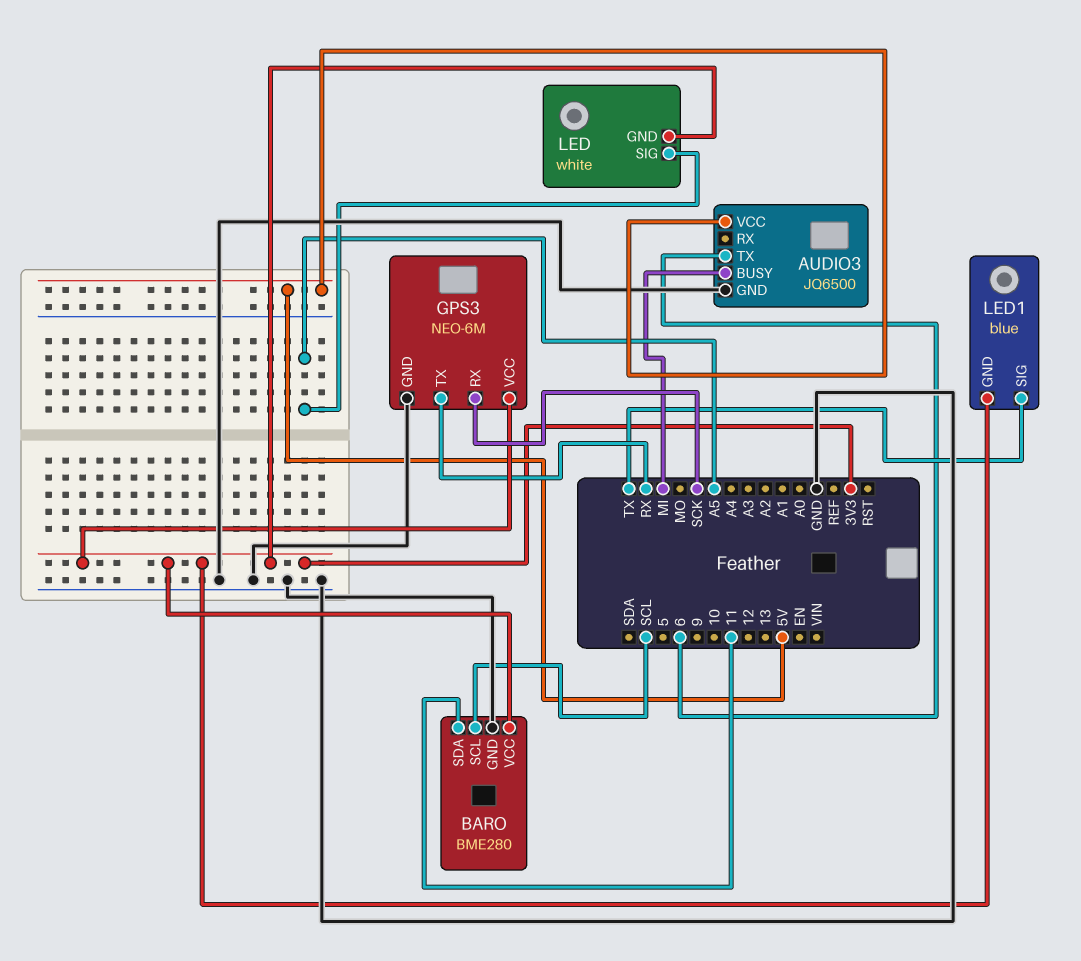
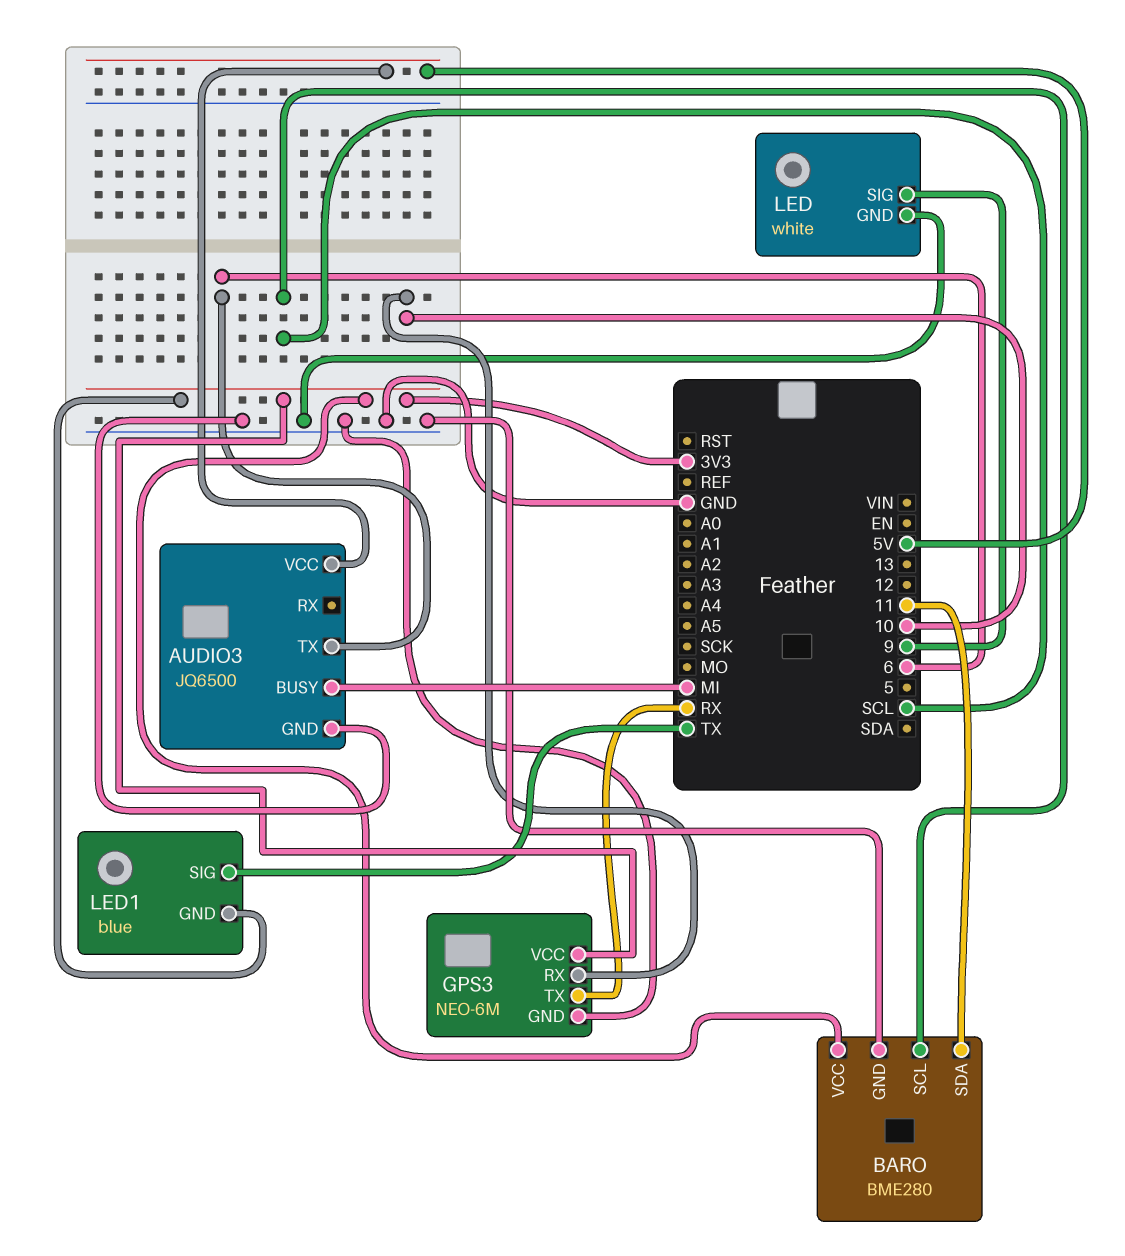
GPS3 pin RX: SCK -> 10
LED pin GND: 3V3 -> GND
LED pin SIG: A5 -> 9

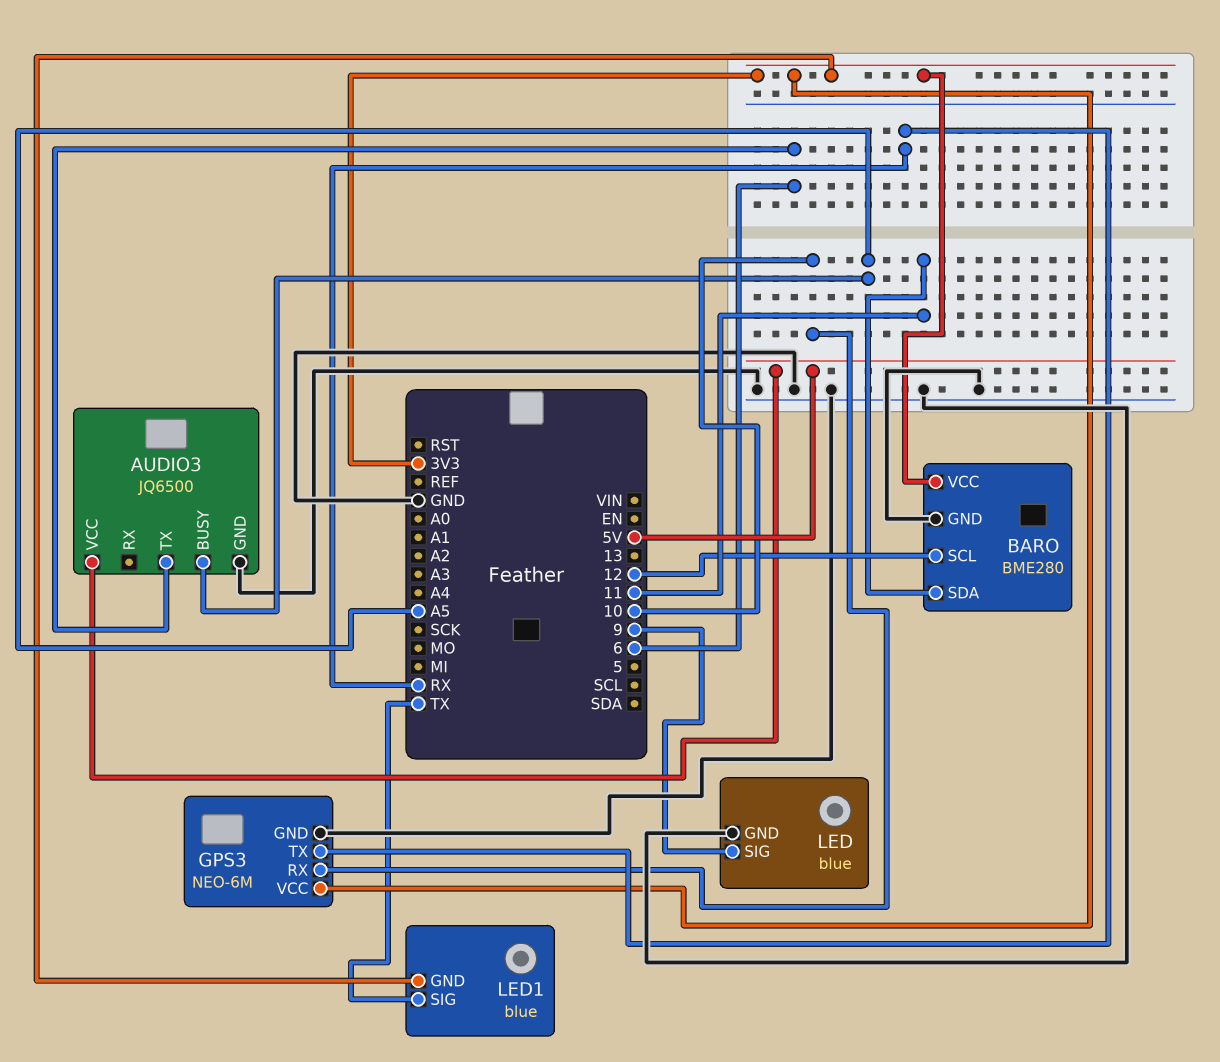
AUDIO3 pin BUSY: MI -> A5
BARO pin SCL: SCL -> 12
LED: white -> blue

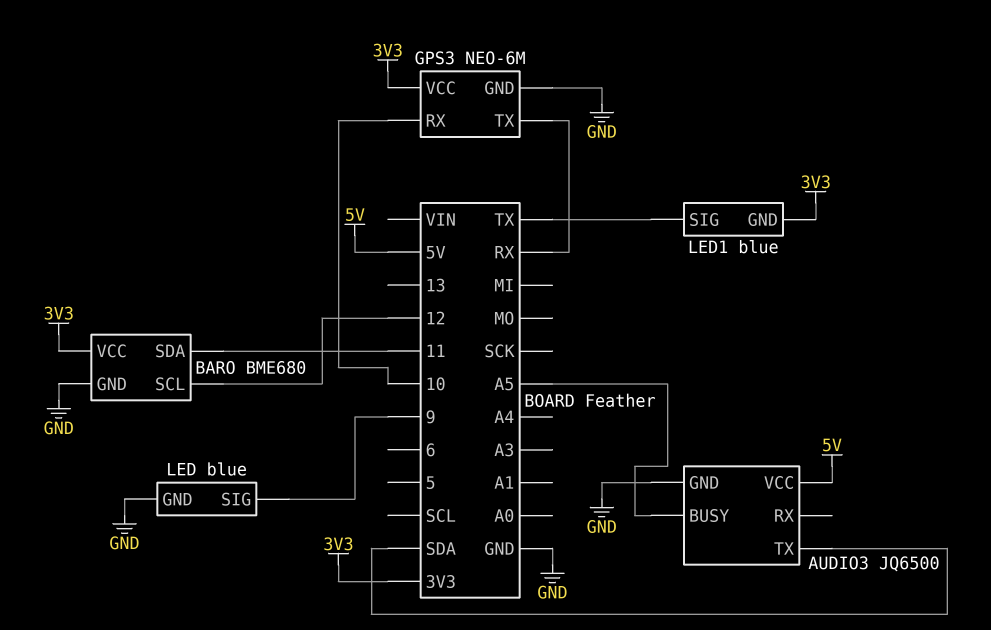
AUDIO3 pin TX: 6 -> SDA
BARO: BME280 -> BME680

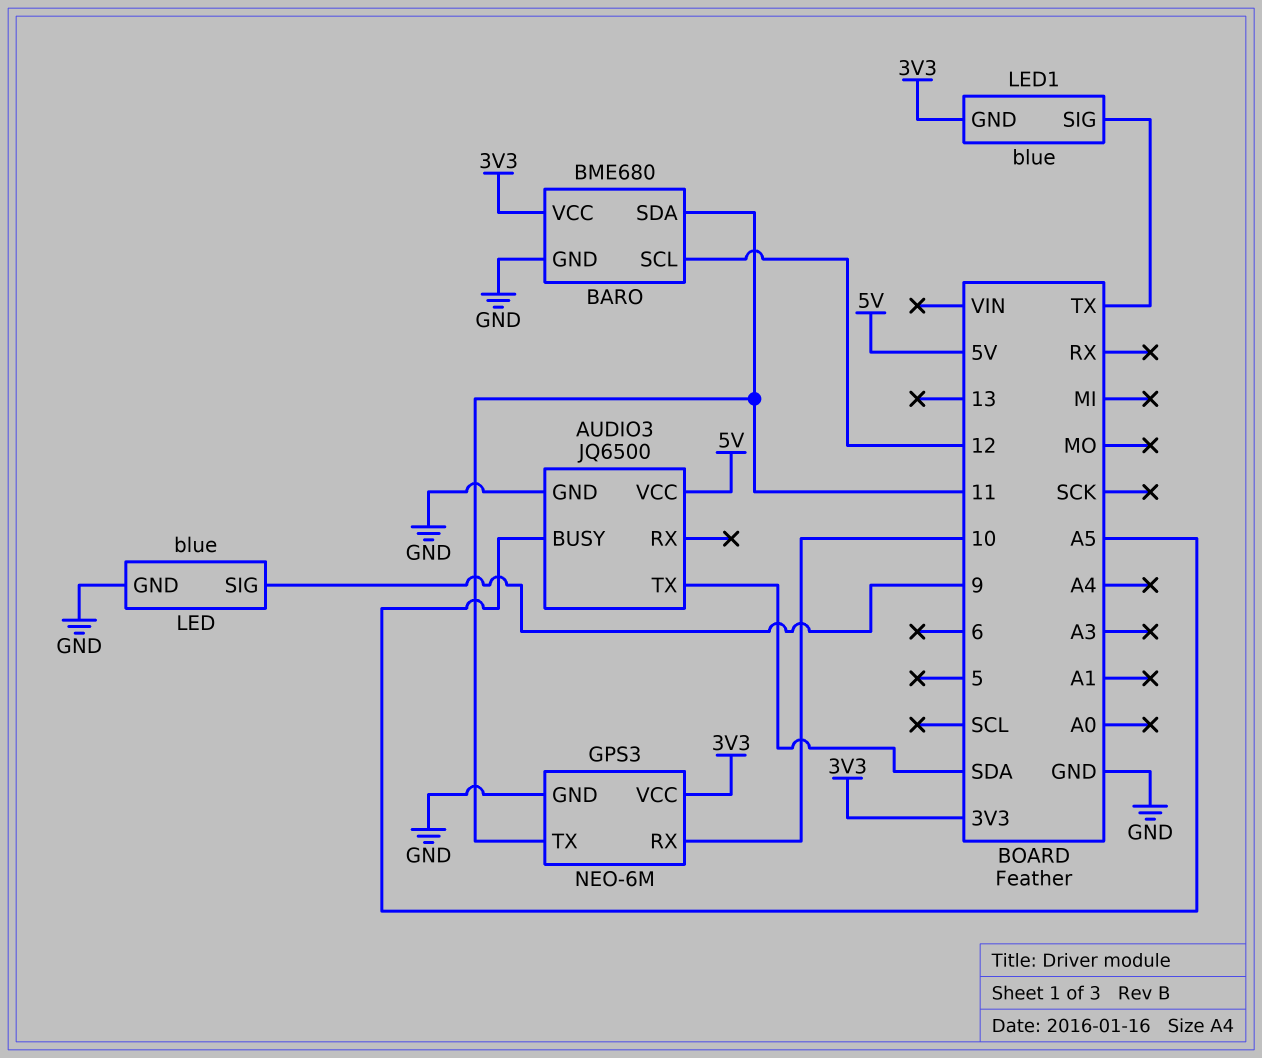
GPS3 pin TX: RX -> 11

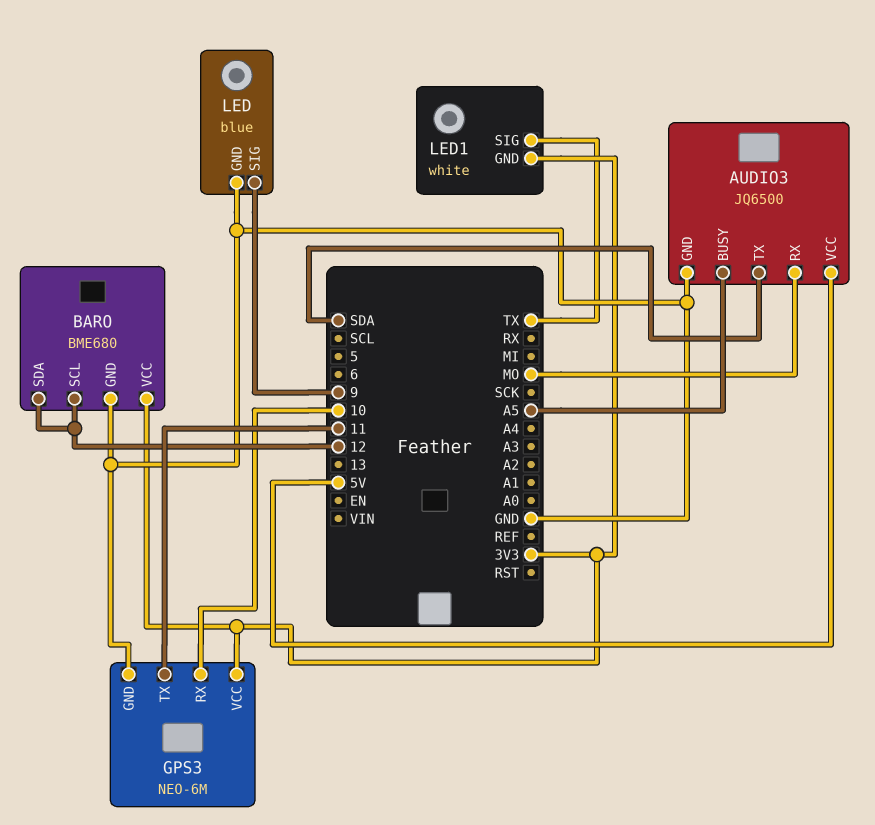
AUDIO3 pin RX: none -> MO
BARO pin SDA: 11 -> 12
LED1: blue -> white

